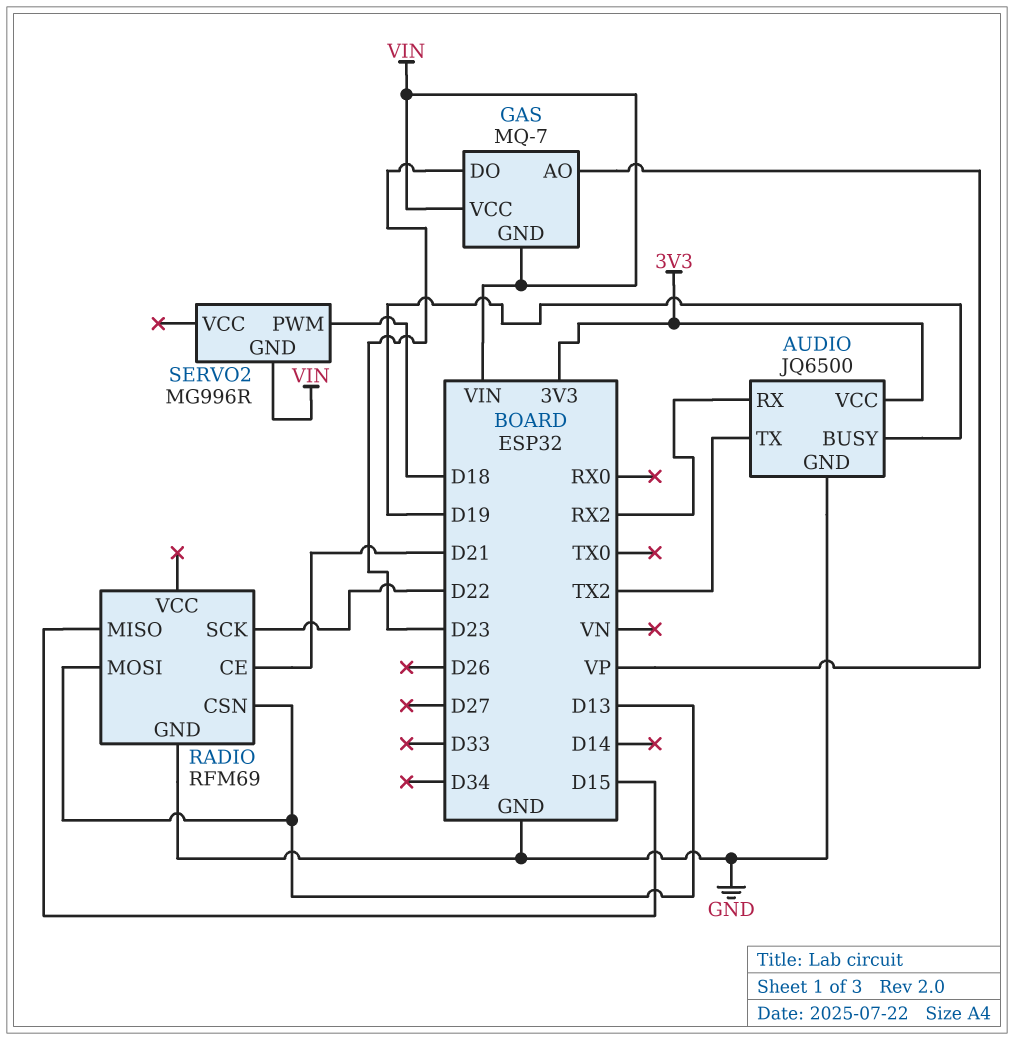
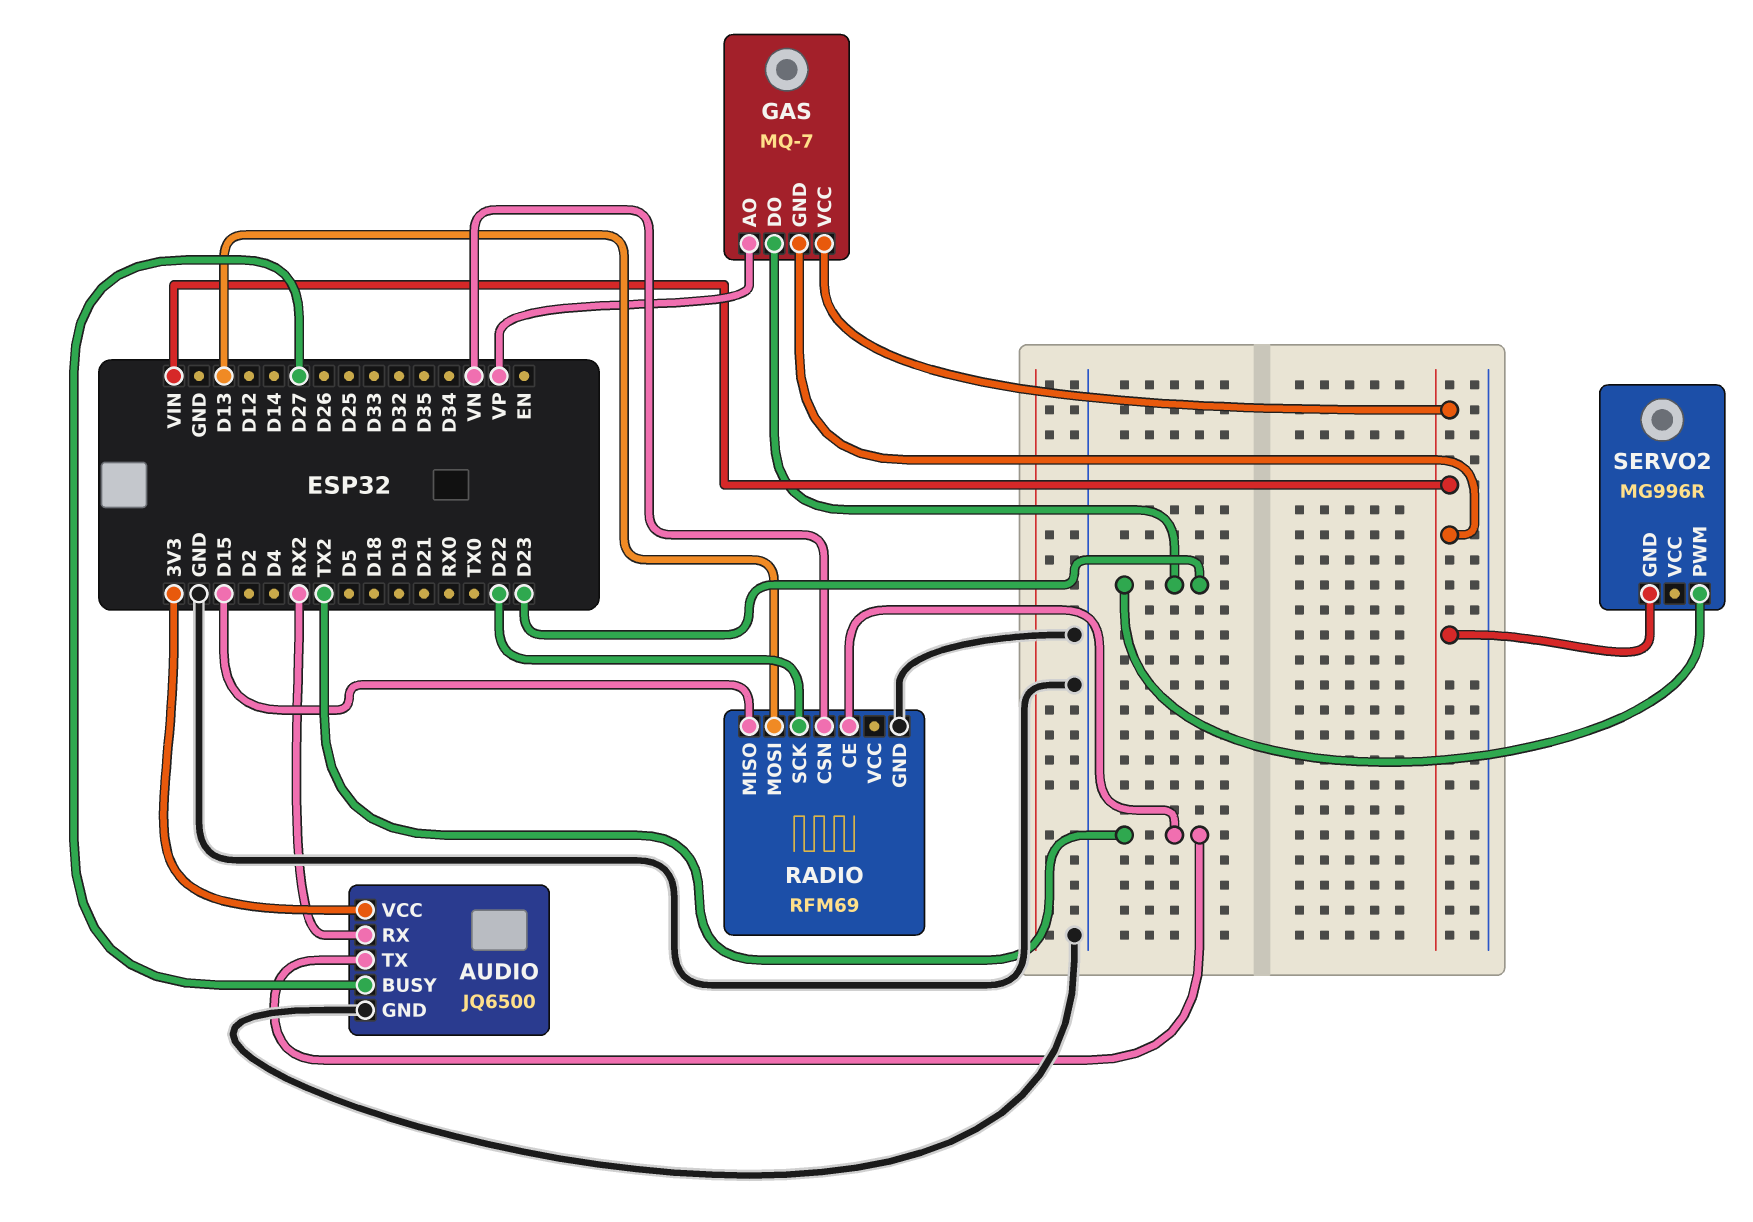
AUDIO pin BUSY: D19 -> D27
RADIO pin CE: D21 -> TX2
RADIO pin CSN: D13 -> VN
SERVO2 pin PWM: D18 -> D23

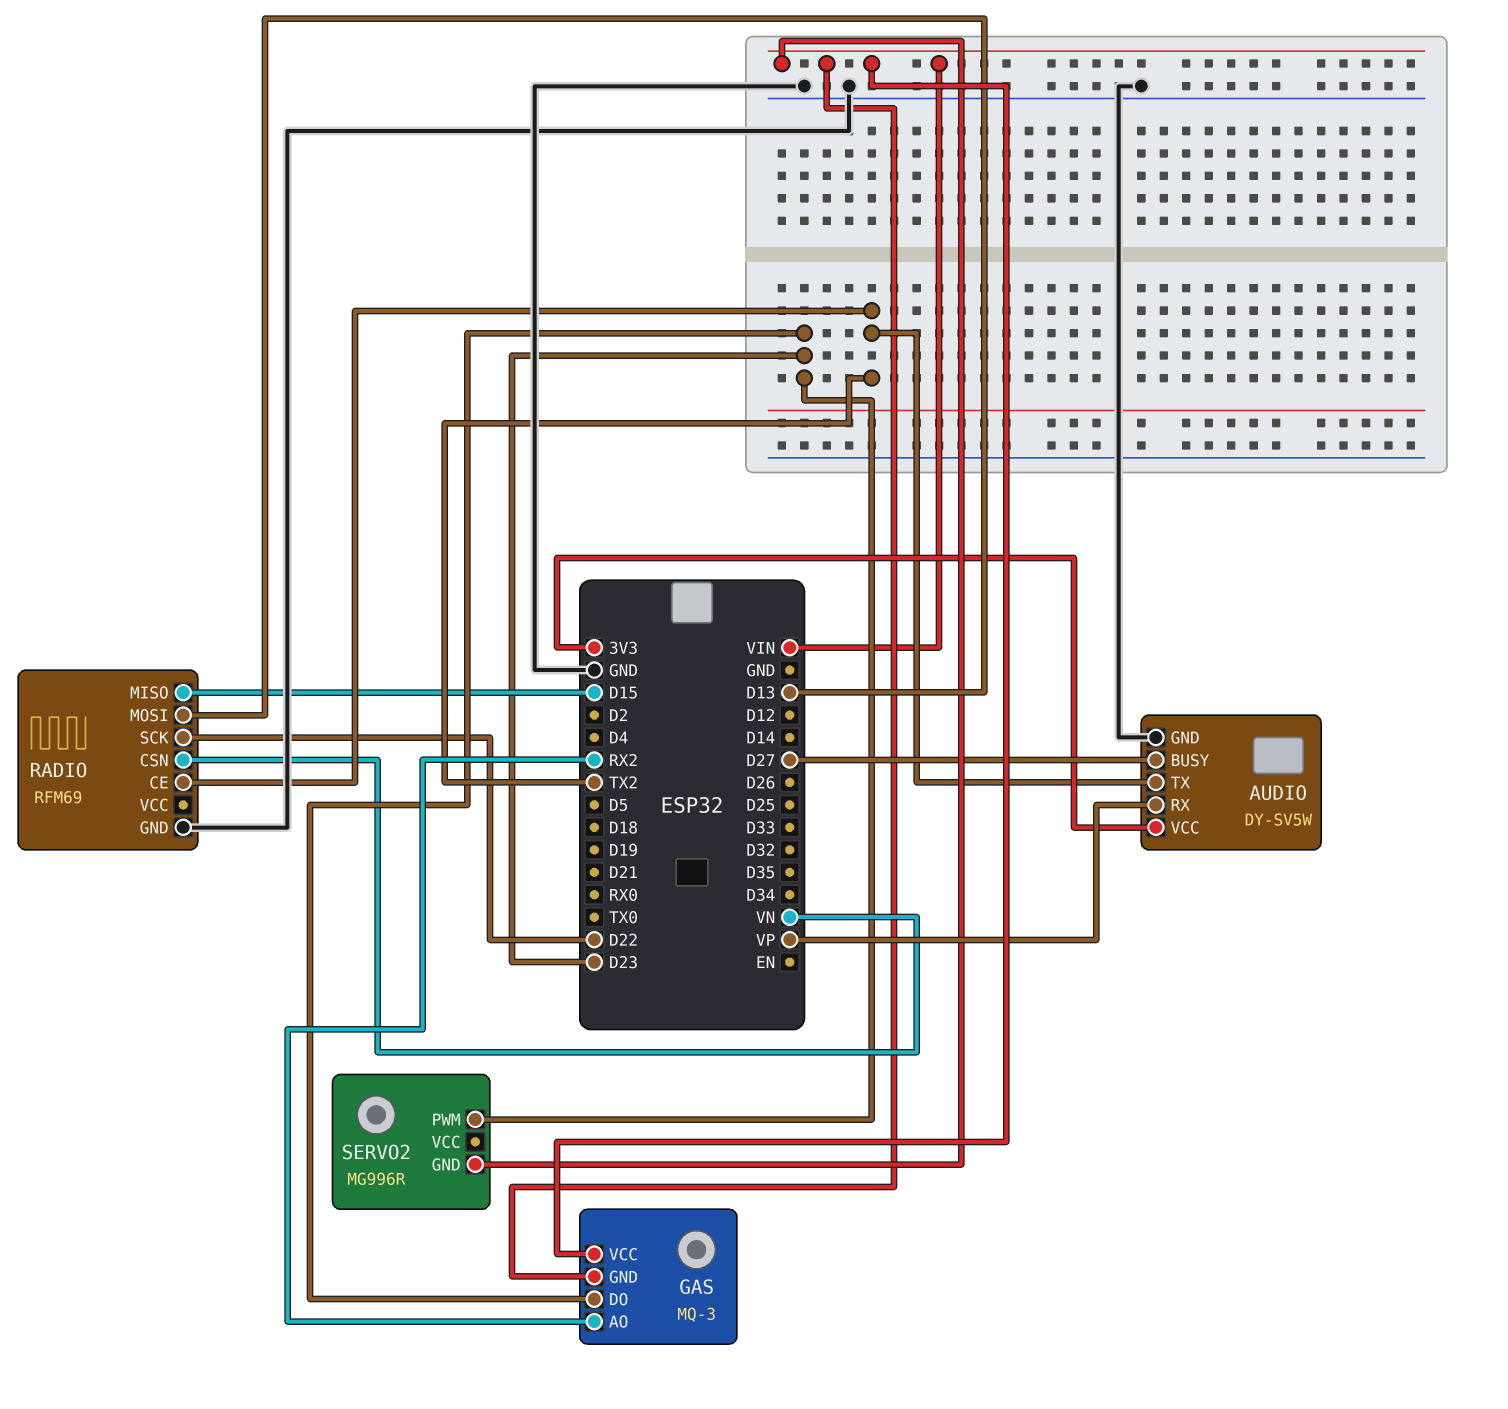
AUDIO: JQ6500 -> DY-SV5W
AUDIO pin RX: RX2 -> VP
GAS: MQ-7 -> MQ-3
GAS pin AO: VP -> RX2

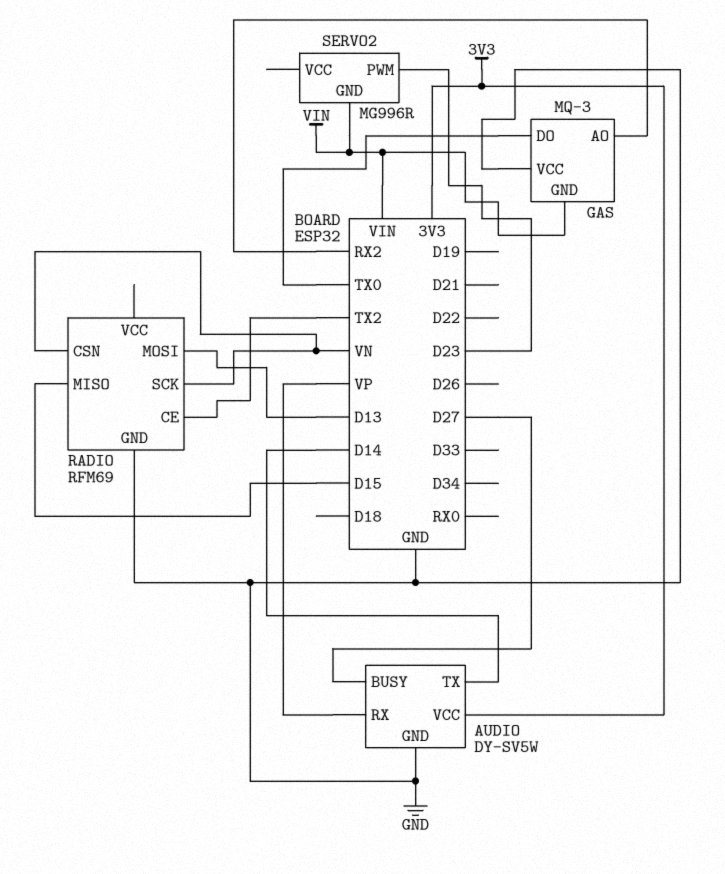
AUDIO pin TX: TX2 -> D14
GAS pin DO: D23 -> TX0
GAS pin VCC: VIN -> GND
RADIO pin SCK: D22 -> VN

